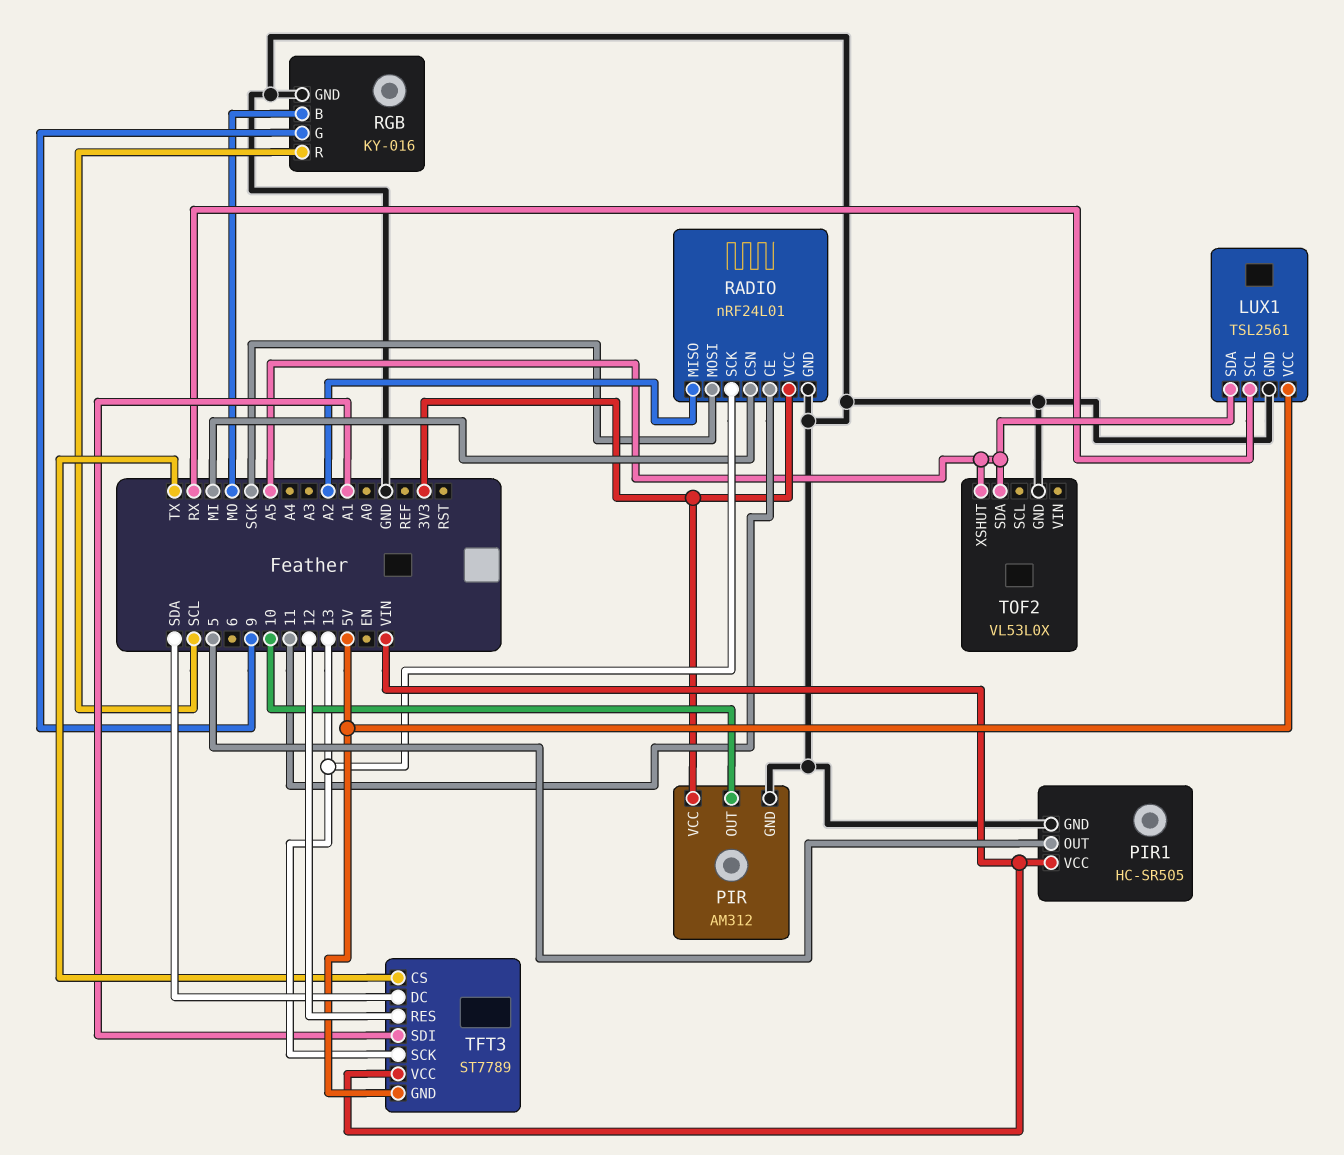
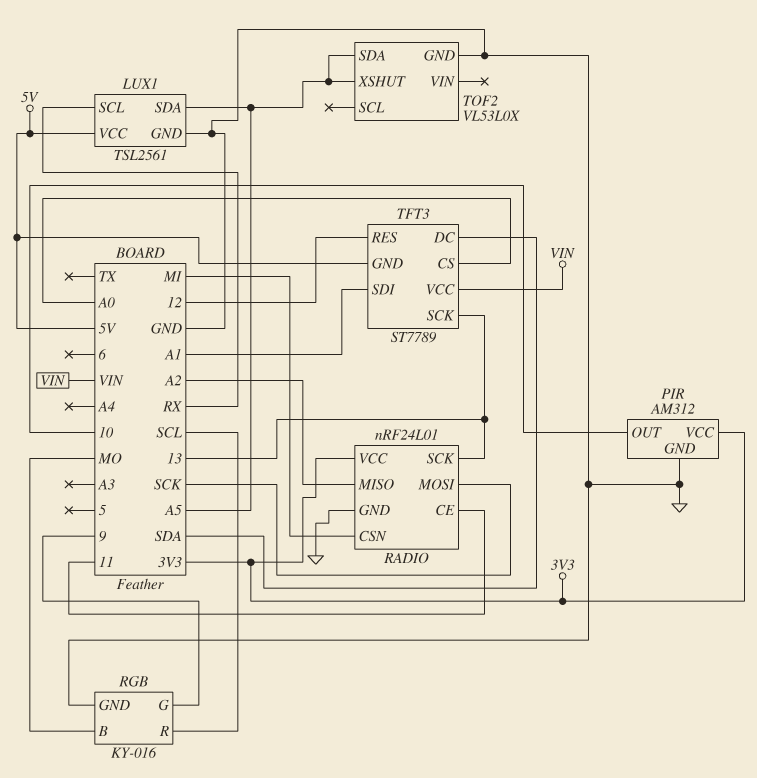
PIR1: HC-SR505 -> none
PIR1 pin GND: GND -> none
PIR1 pin OUT: 5 -> none
PIR1 pin VCC: VIN -> none
TFT3 pin CS: TX -> A0

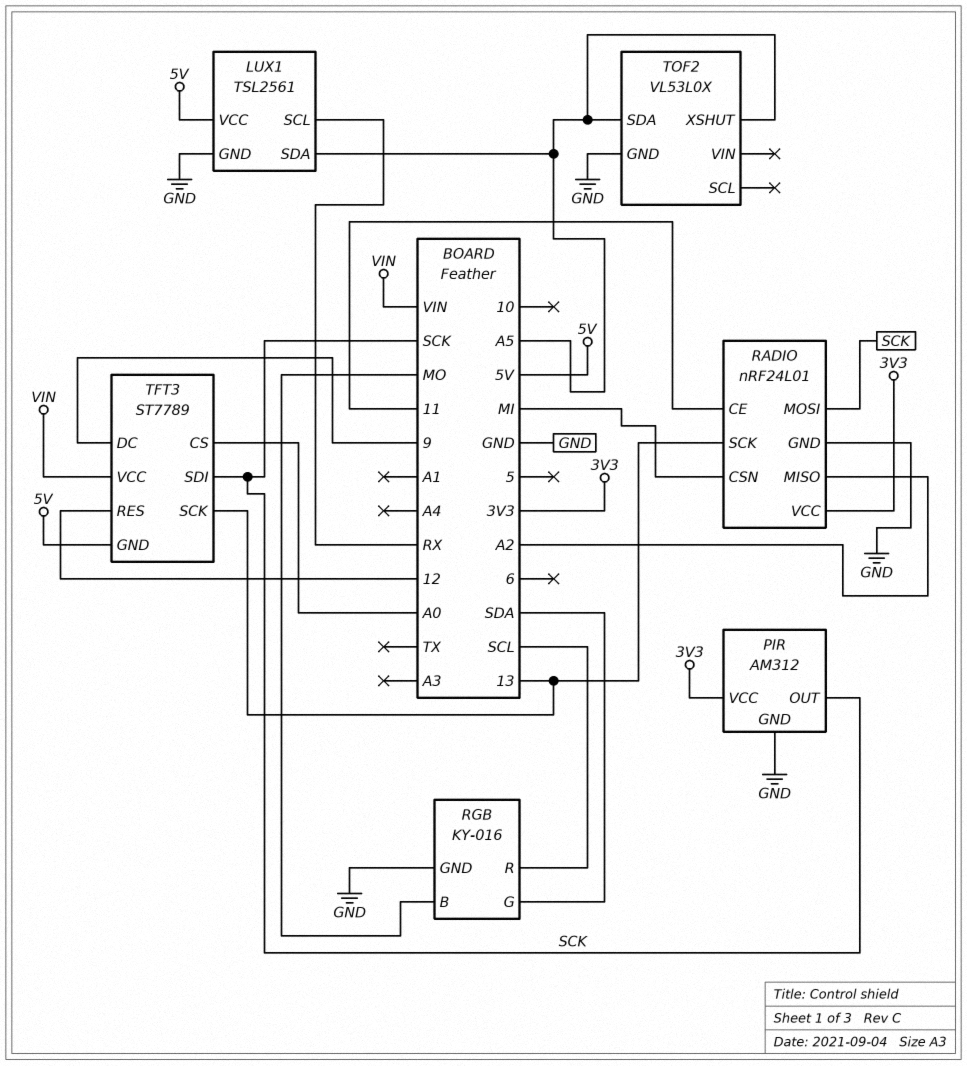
PIR pin OUT: 10 -> SCK
RGB pin G: 9 -> SDA
TFT3 pin DC: SDA -> 9
TFT3 pin SDI: A1 -> SCK

